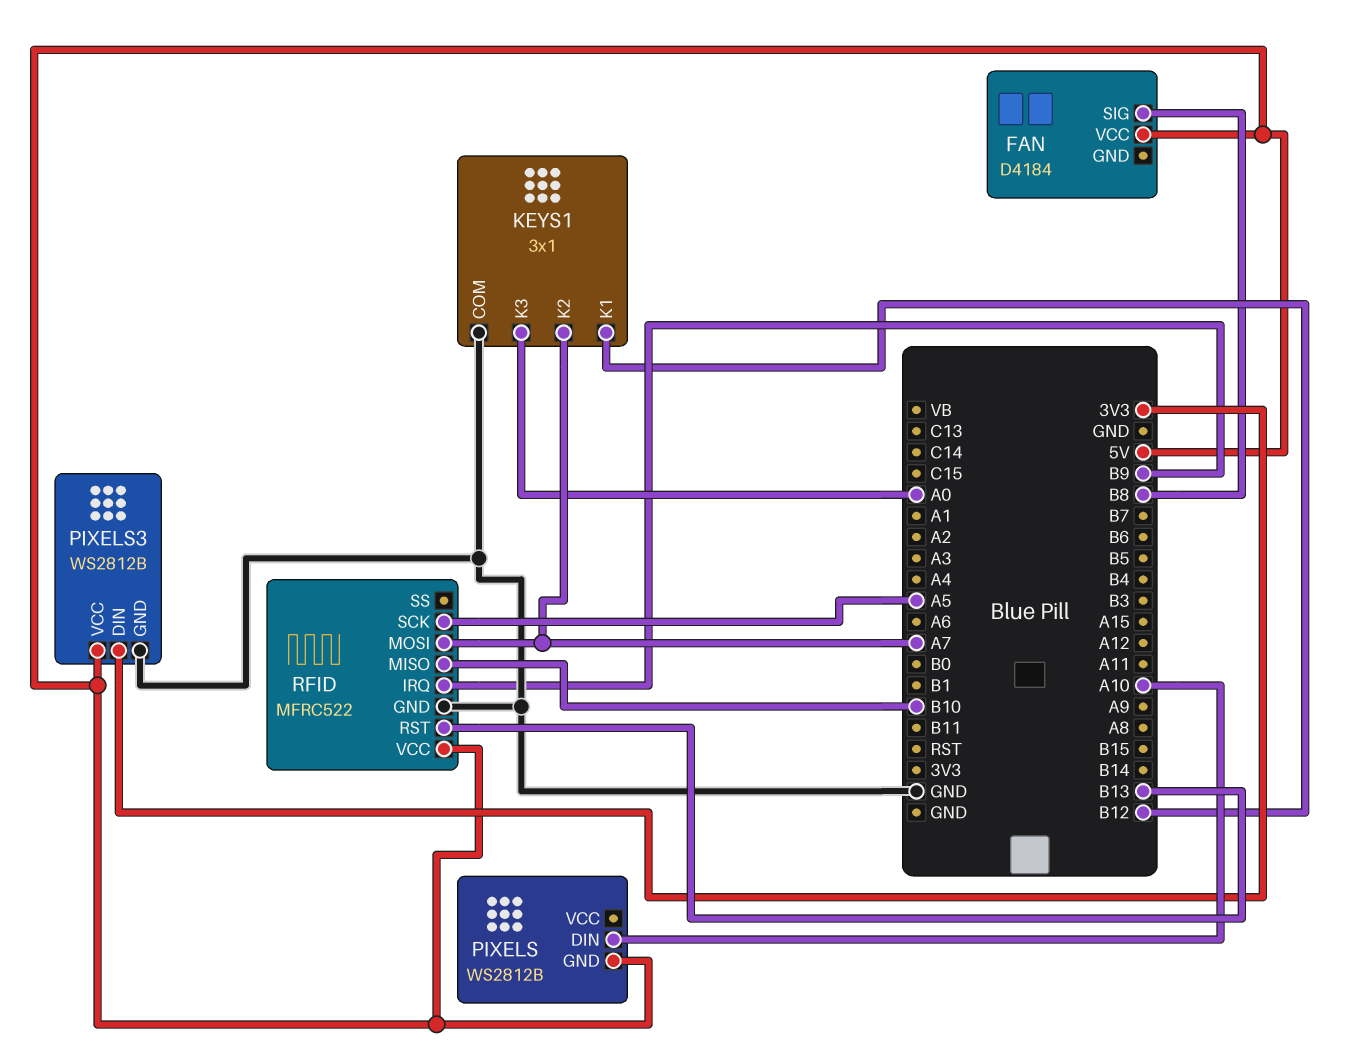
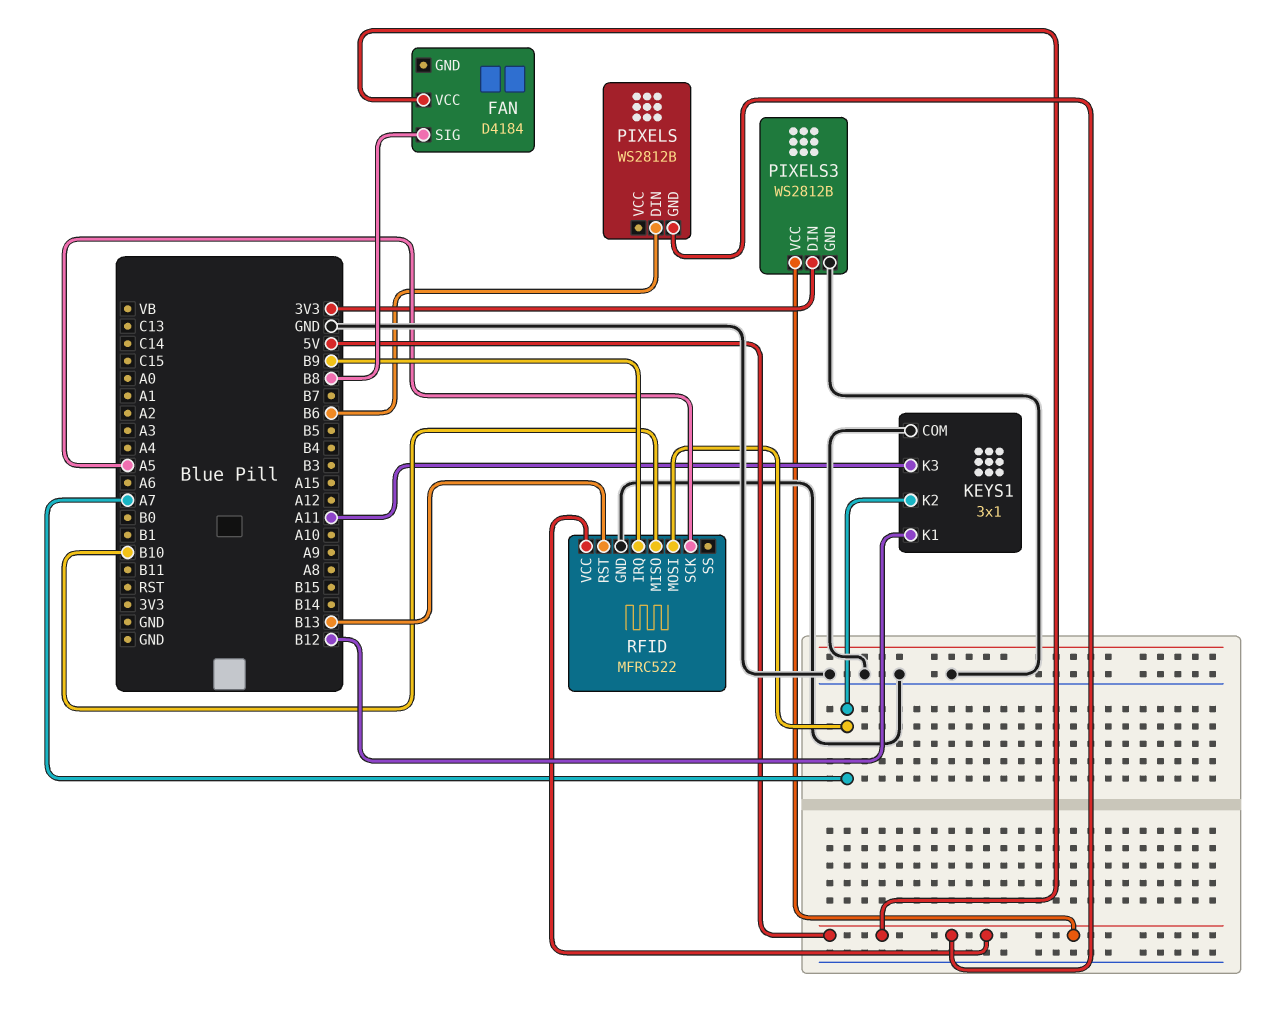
KEYS1 pin K3: A0 -> A11
PIXELS pin DIN: A10 -> B6

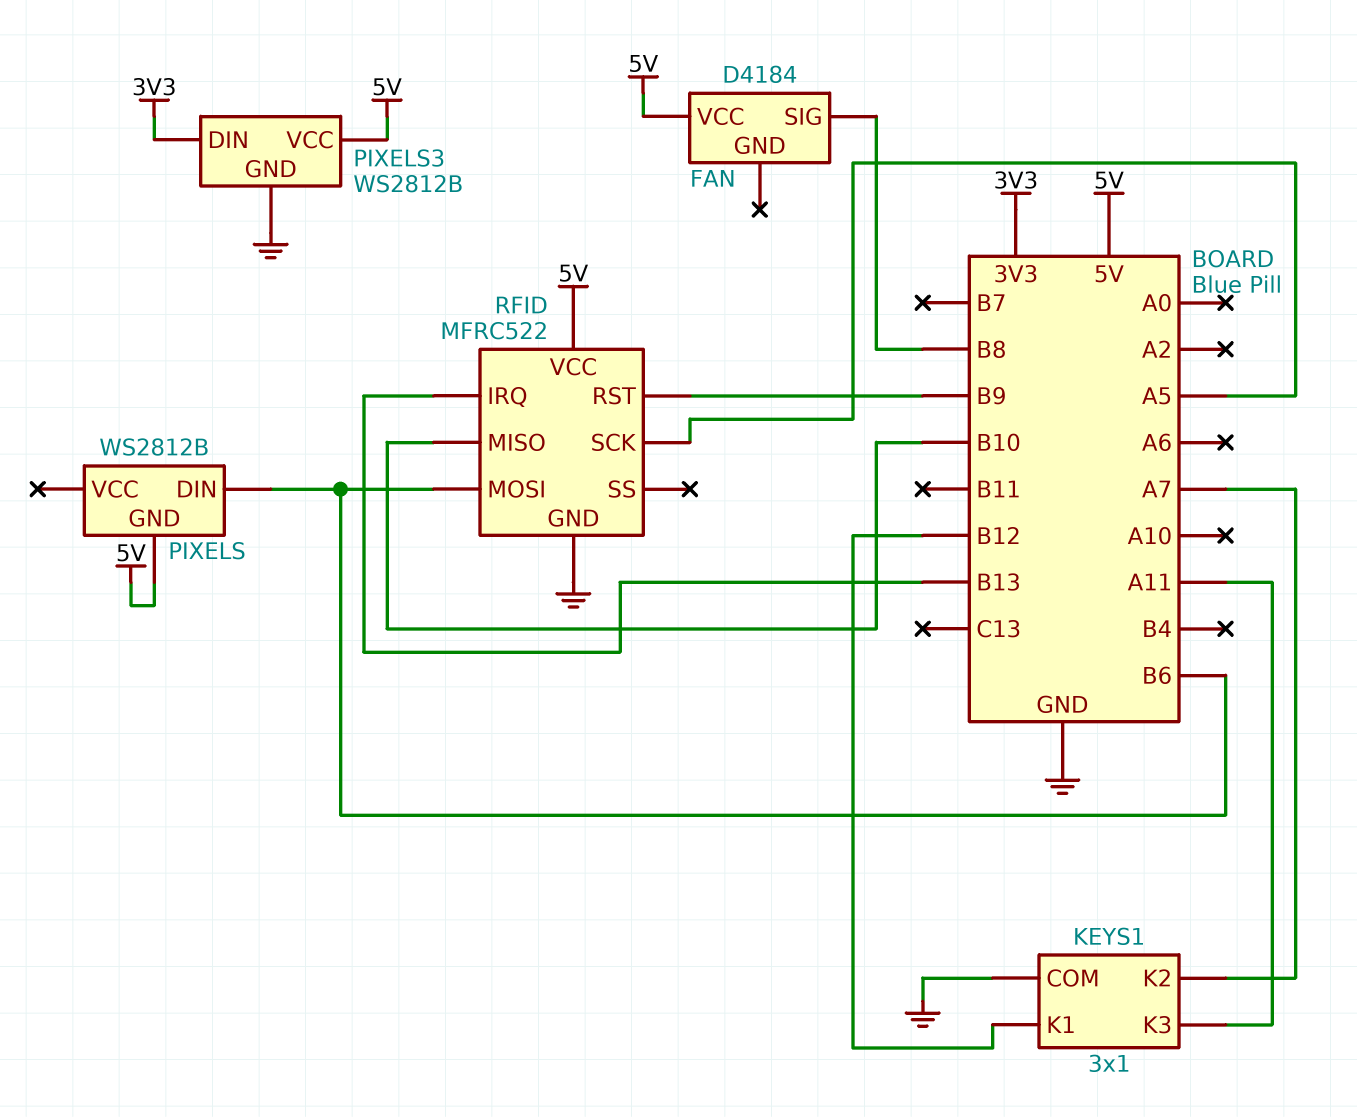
RFID pin IRQ: B9 -> B13
RFID pin MOSI: A7 -> B6
RFID pin RST: B13 -> B9

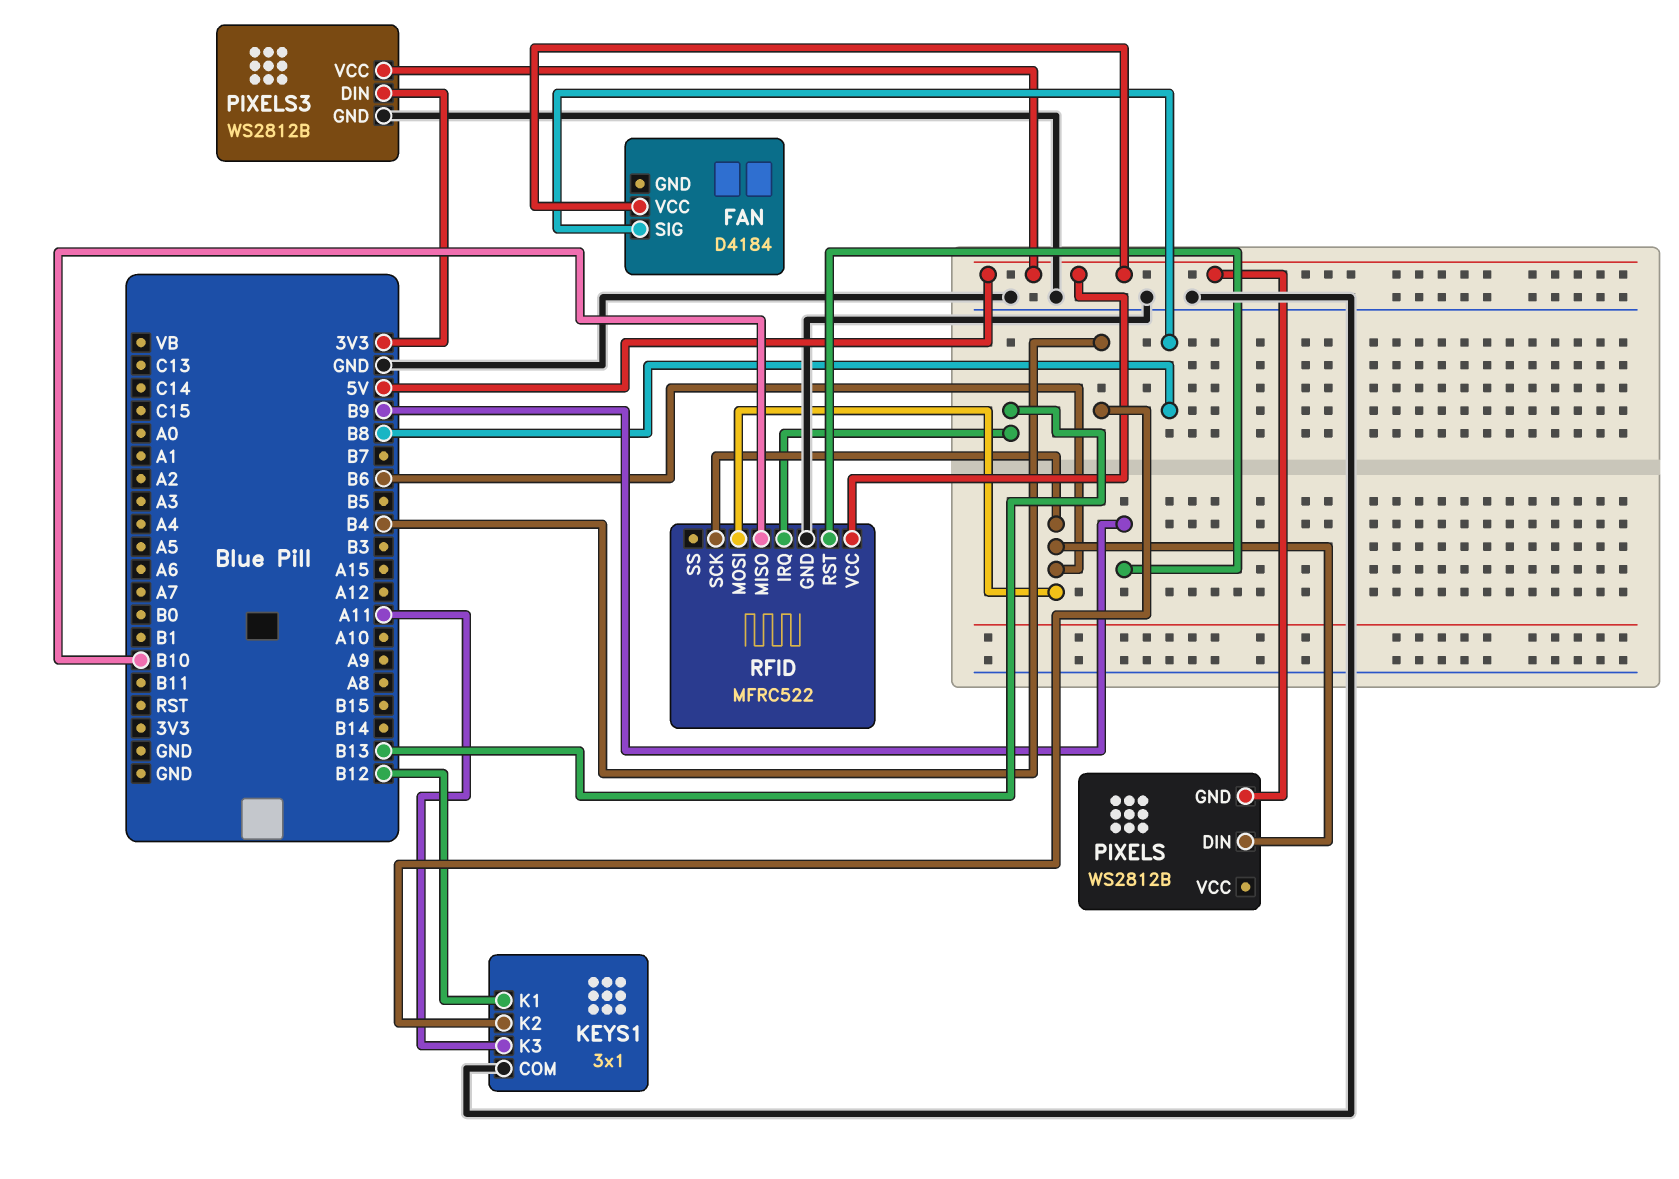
KEYS1 pin K2: A7 -> B4
RFID pin SCK: A5 -> B6

